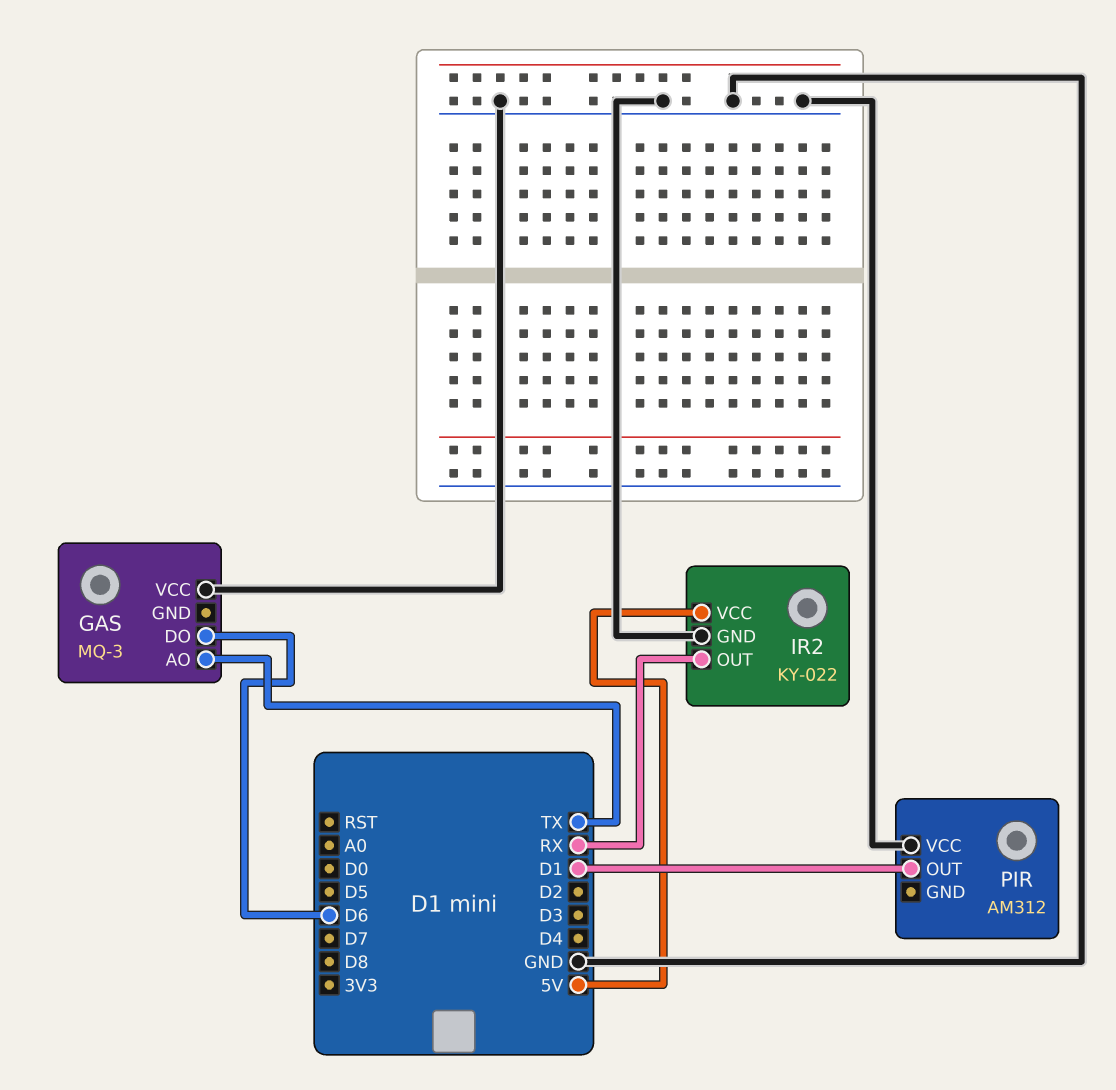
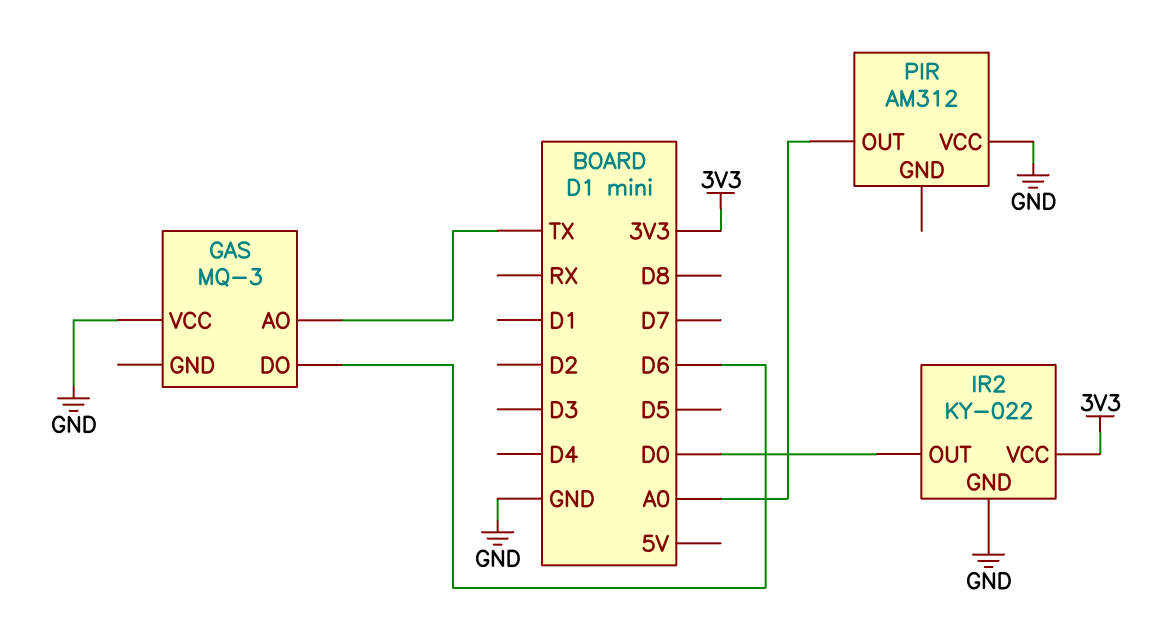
IR2 pin OUT: RX -> D0
IR2 pin VCC: 5V -> 3V3
PIR pin OUT: D1 -> A0

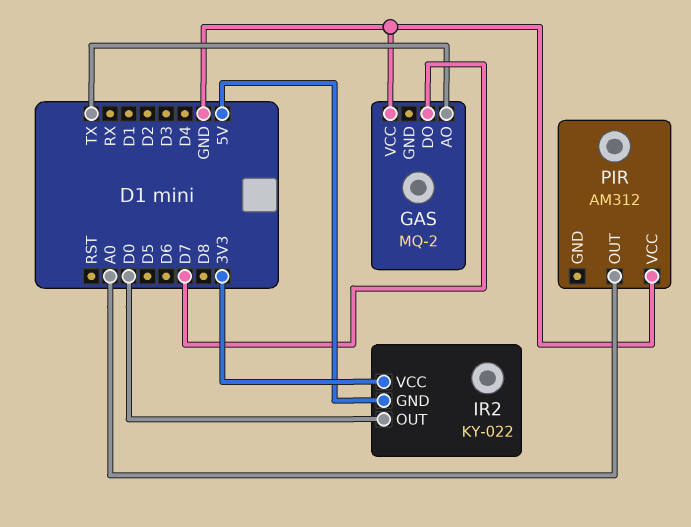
GAS: MQ-3 -> MQ-2
GAS pin DO: D6 -> D7
IR2 pin GND: GND -> 5V

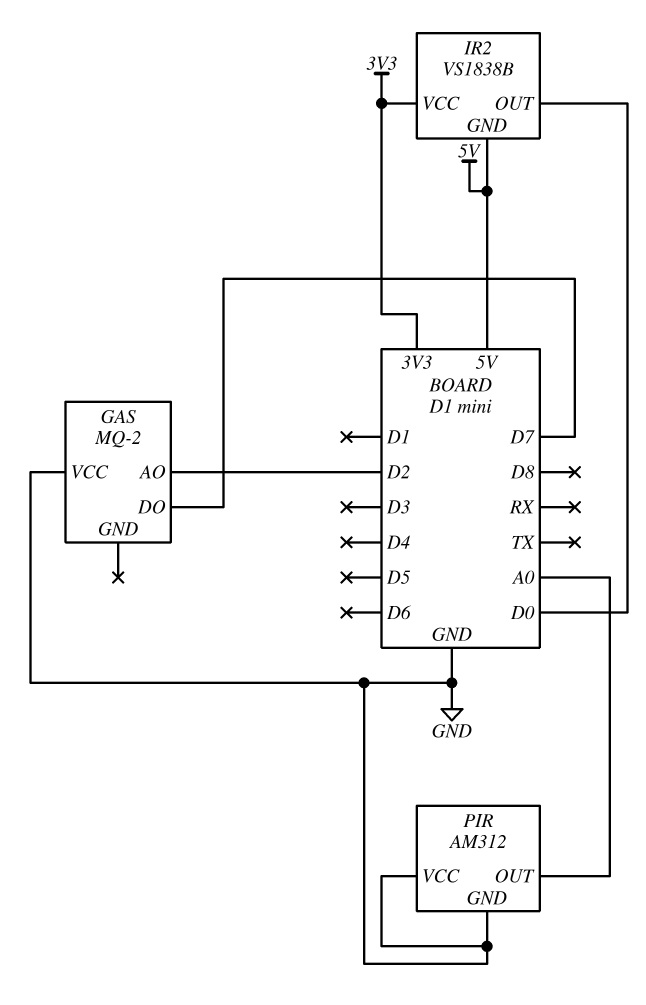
GAS pin AO: TX -> D2
IR2: KY-022 -> VS1838B
PIR pin GND: none -> GND

